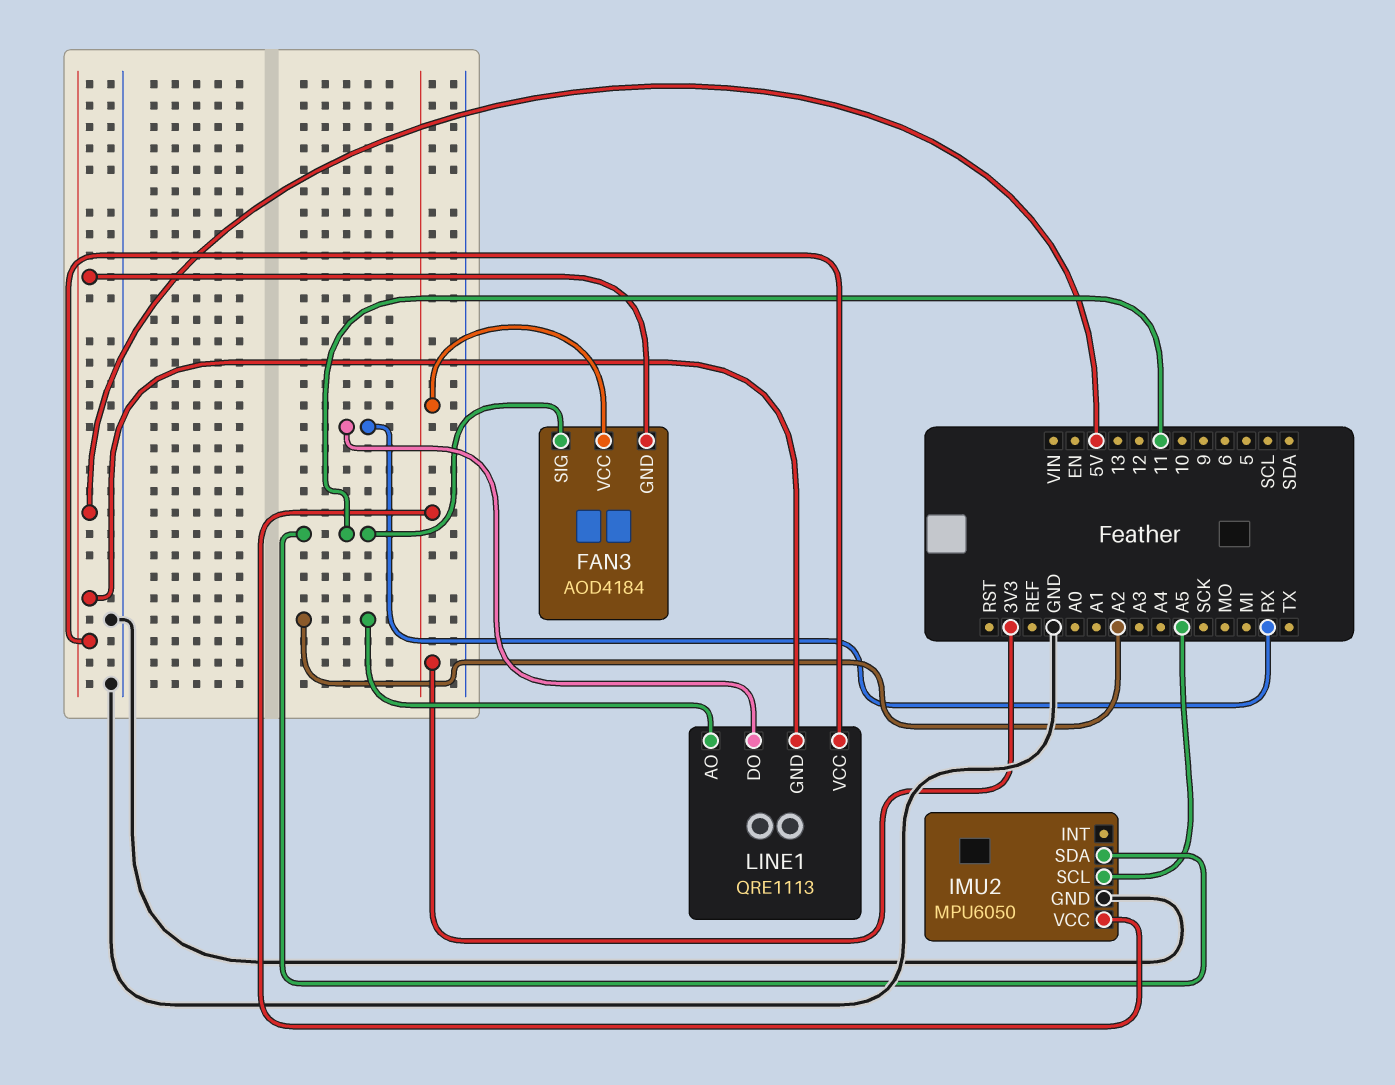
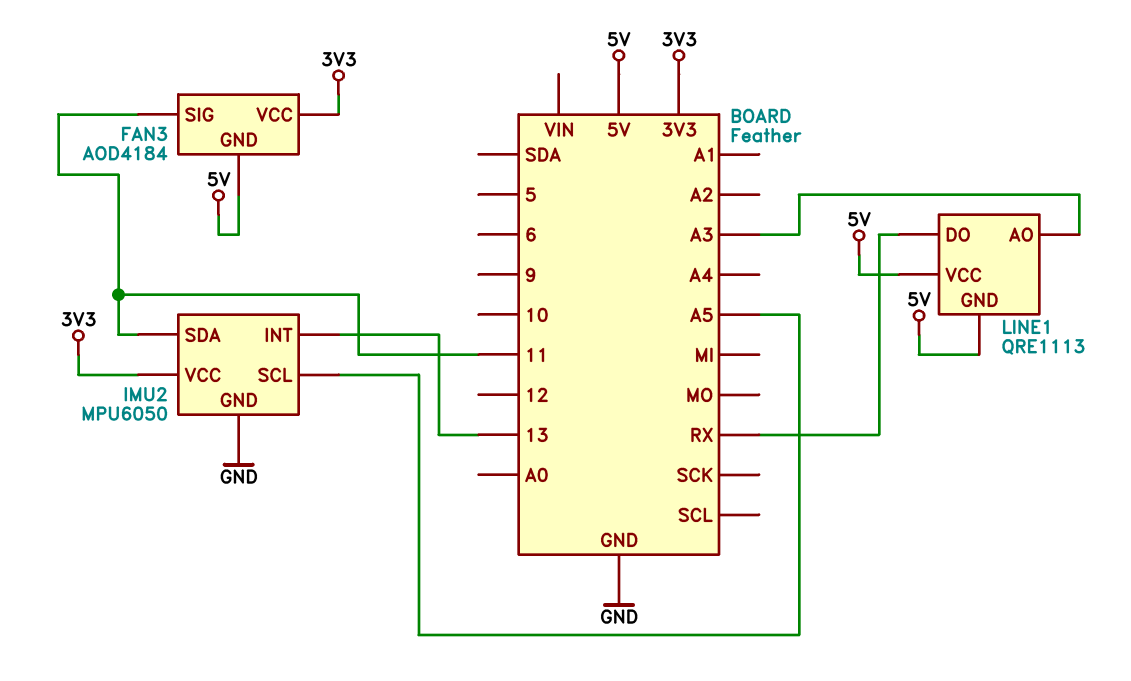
IMU2 pin INT: none -> 13
LINE1 pin AO: A2 -> A3

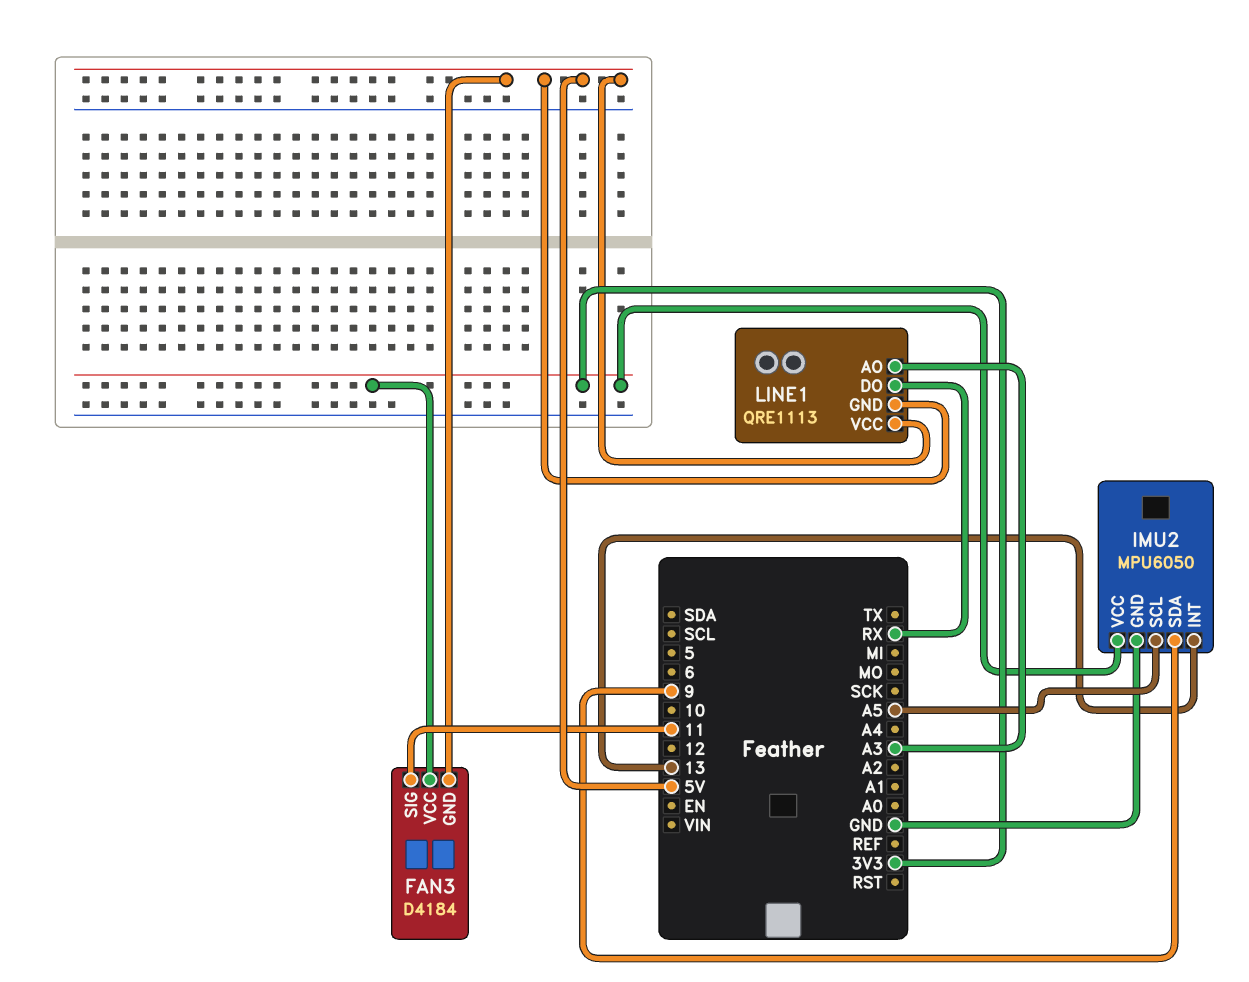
FAN3: AOD4184 -> D4184
IMU2 pin SDA: 11 -> 9

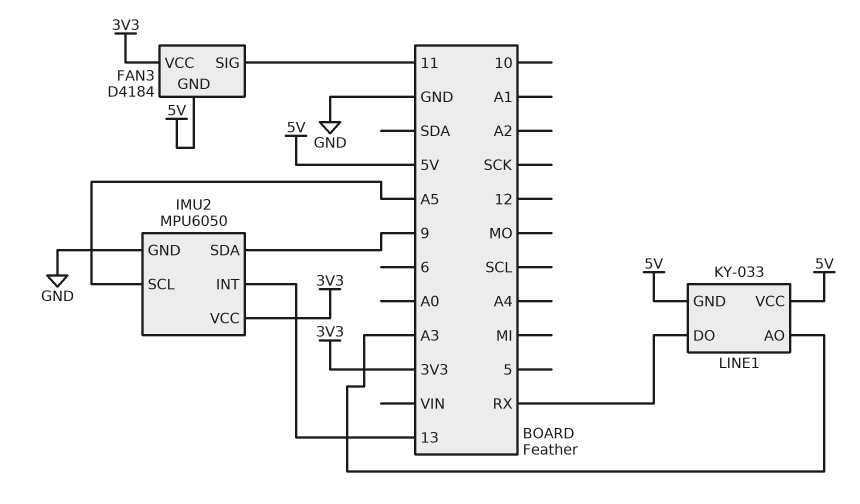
LINE1: QRE1113 -> KY-033

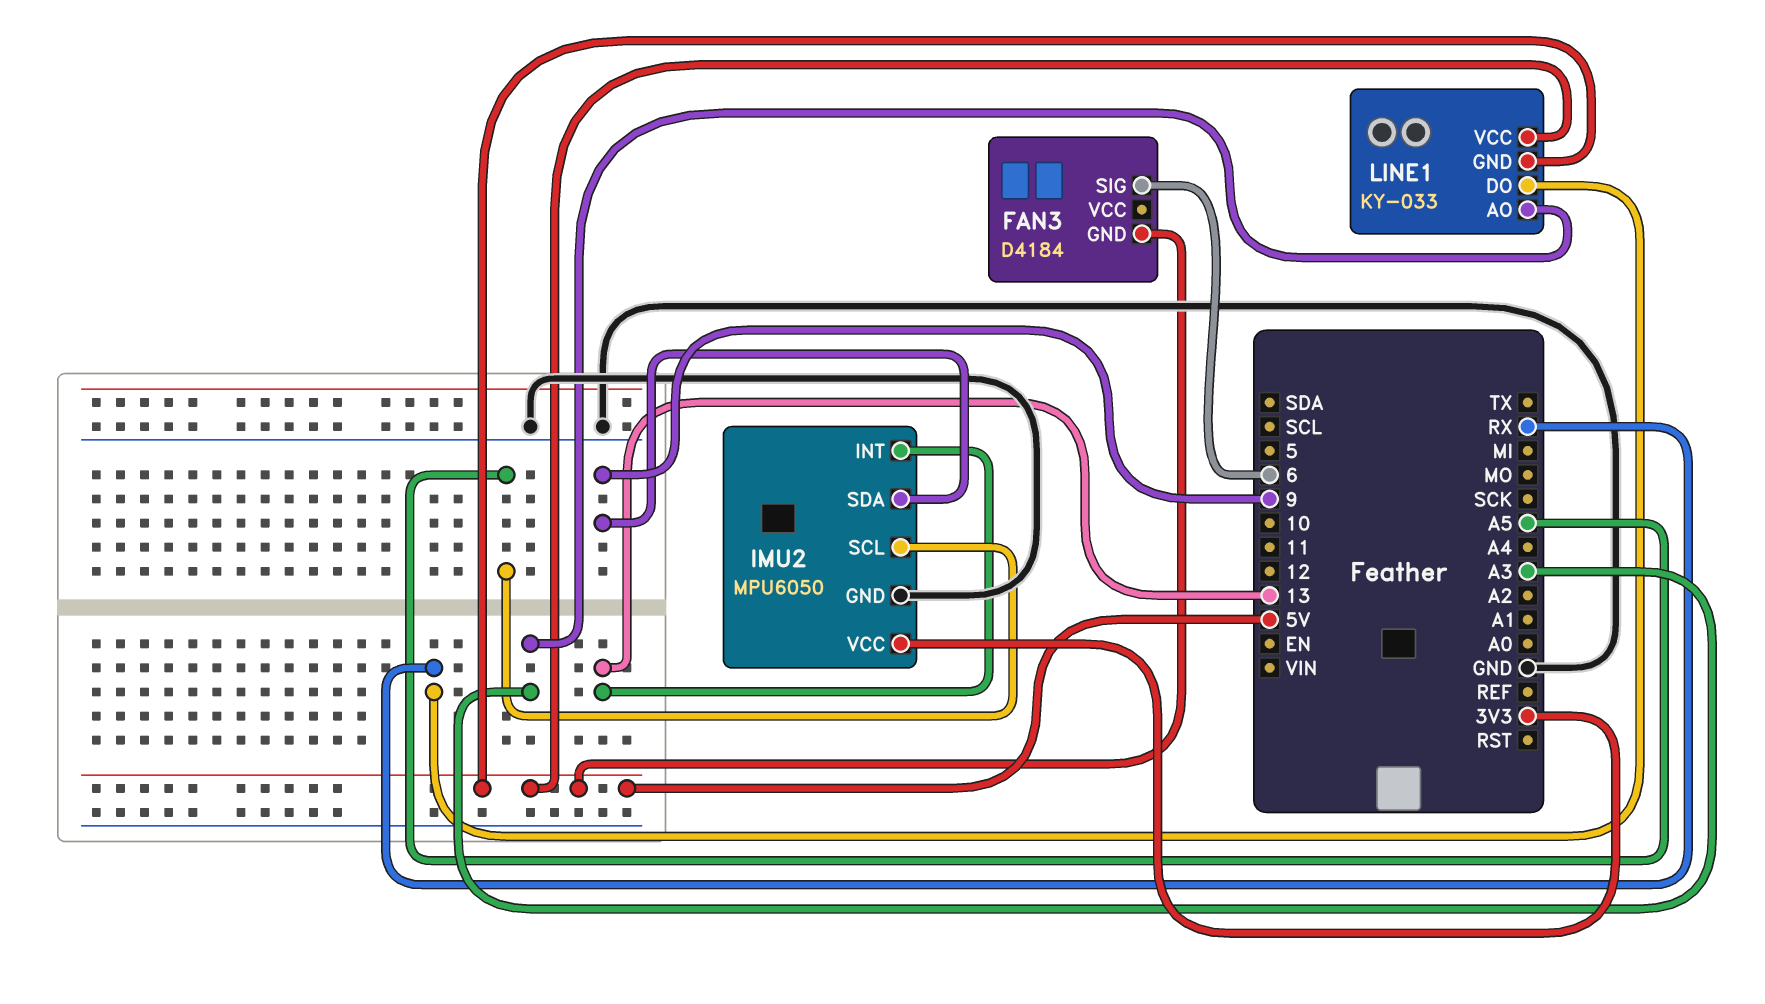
FAN3 pin SIG: 11 -> 6
FAN3 pin VCC: 3V3 -> none

